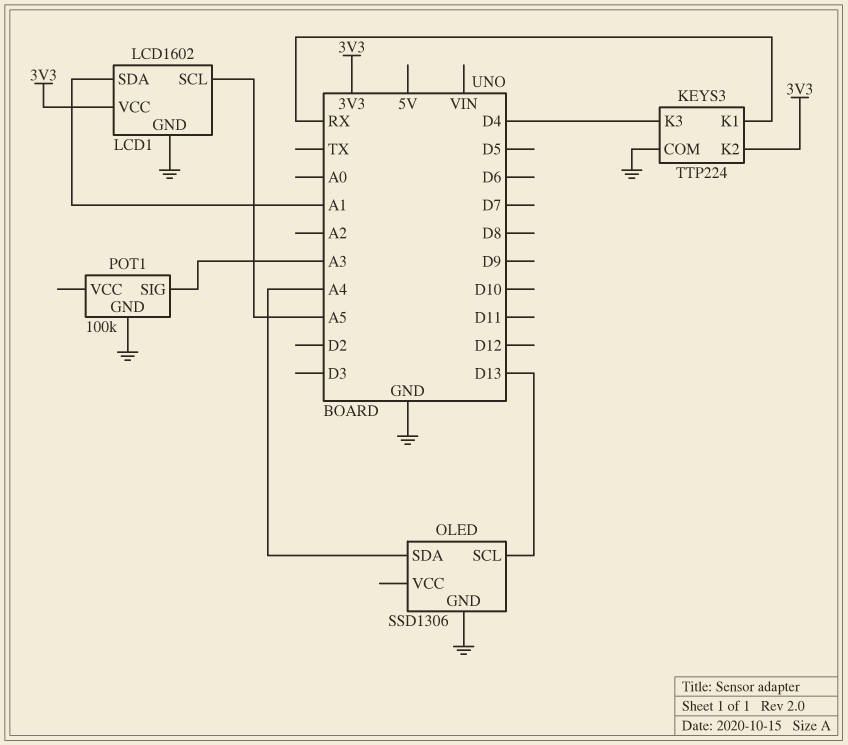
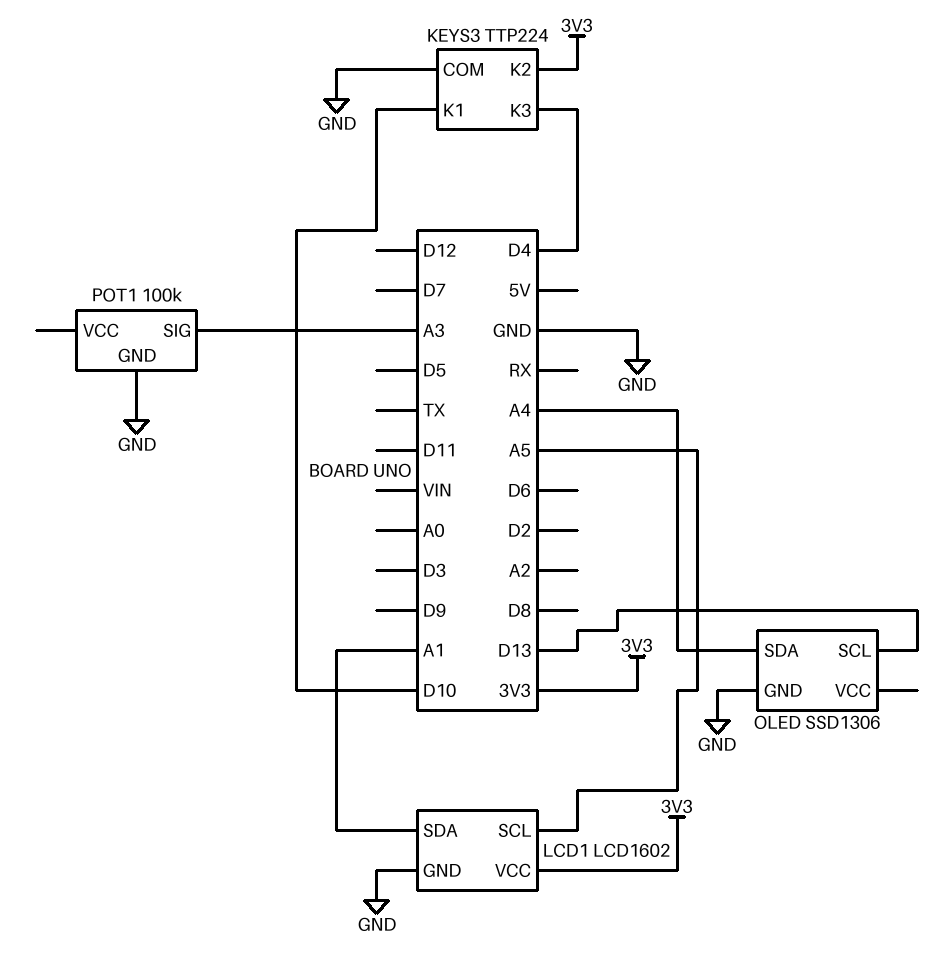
KEYS3 pin K1: RX -> D10

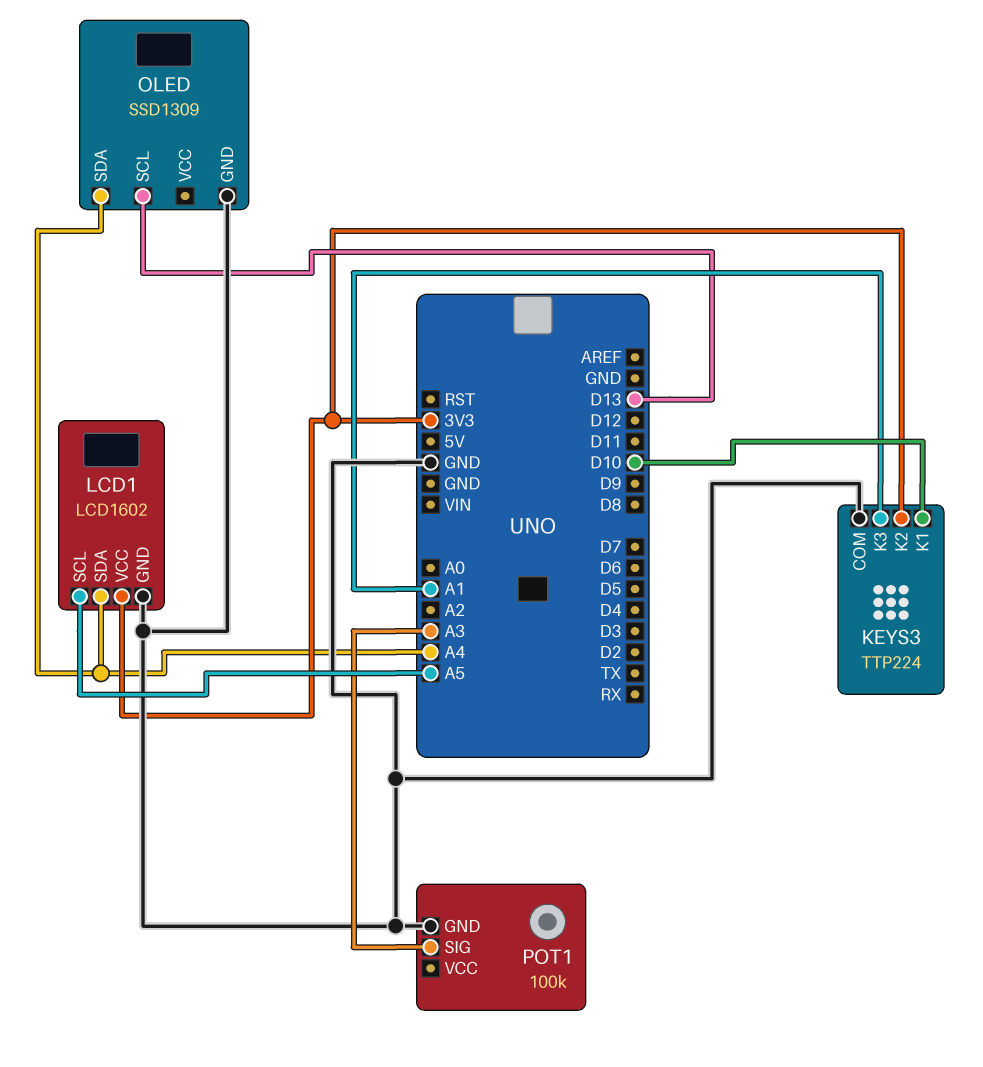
KEYS3 pin K3: D4 -> A1
LCD1 pin SDA: A1 -> A4
OLED: SSD1306 -> SSD1309

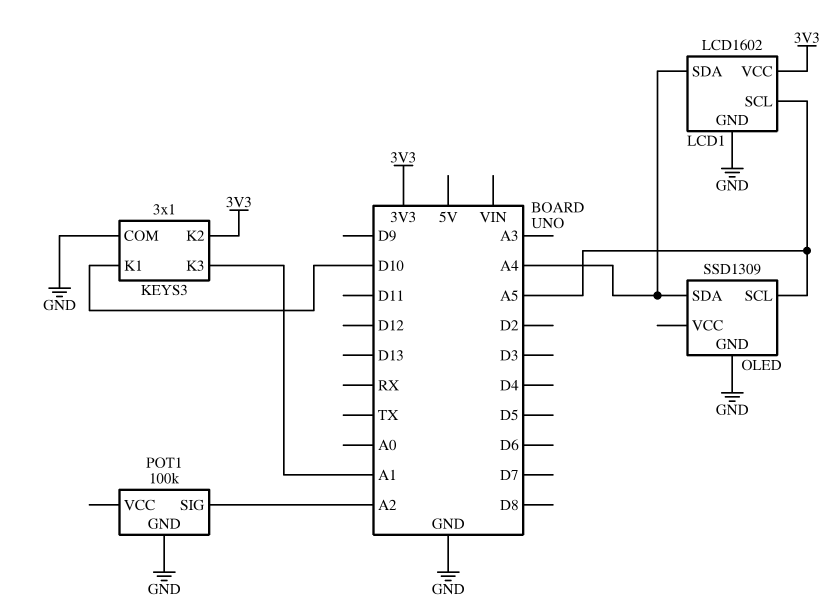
KEYS3: TTP224 -> 3x1
OLED pin SCL: D13 -> A5
POT1 pin SIG: A3 -> A2

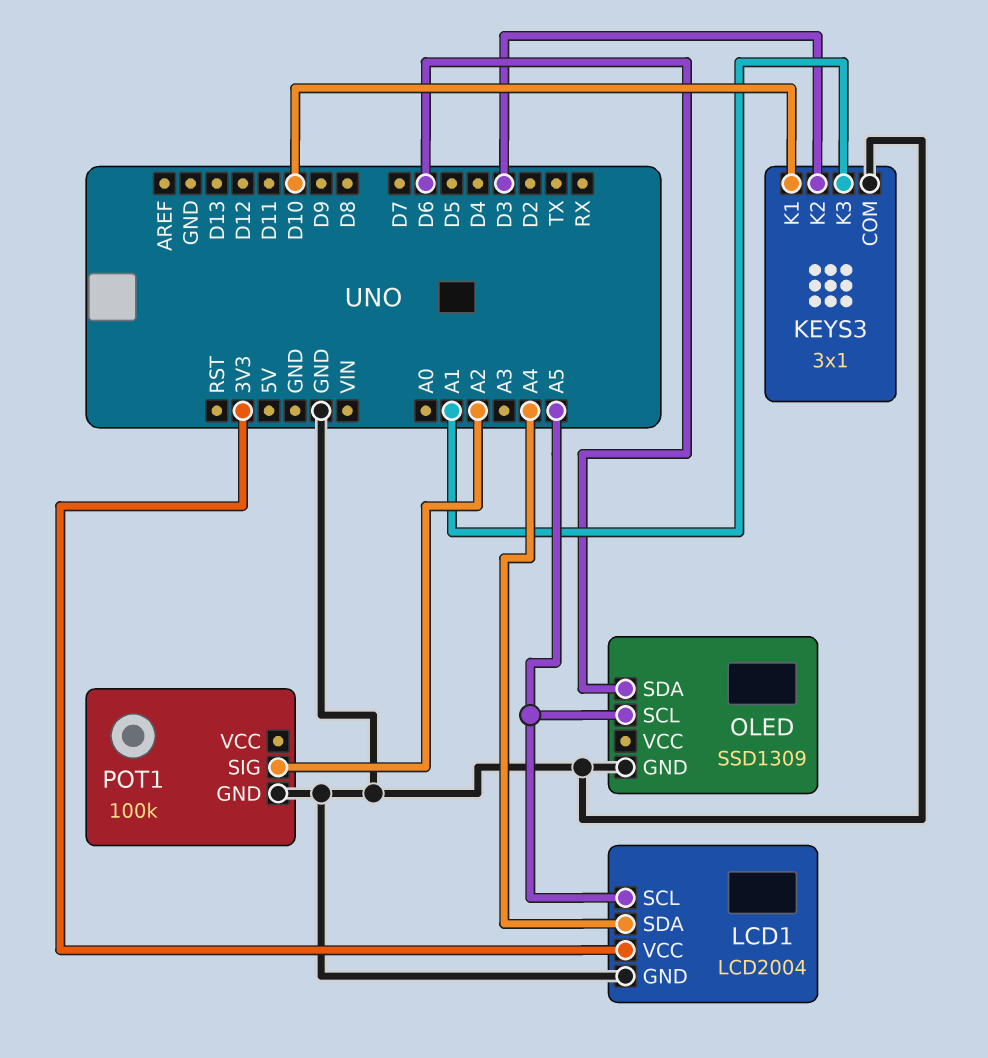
KEYS3 pin K2: 3V3 -> D3
LCD1: LCD1602 -> LCD2004
OLED pin SDA: A4 -> D6

